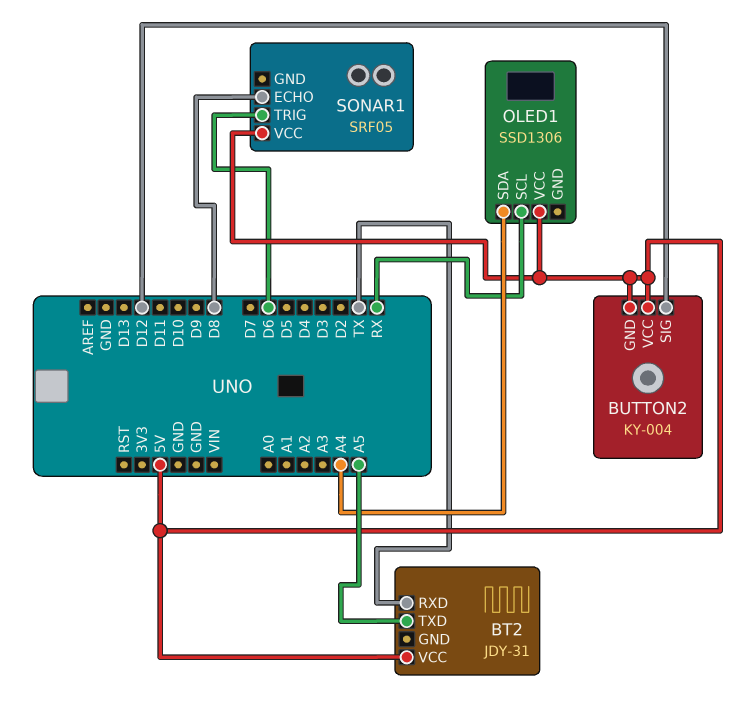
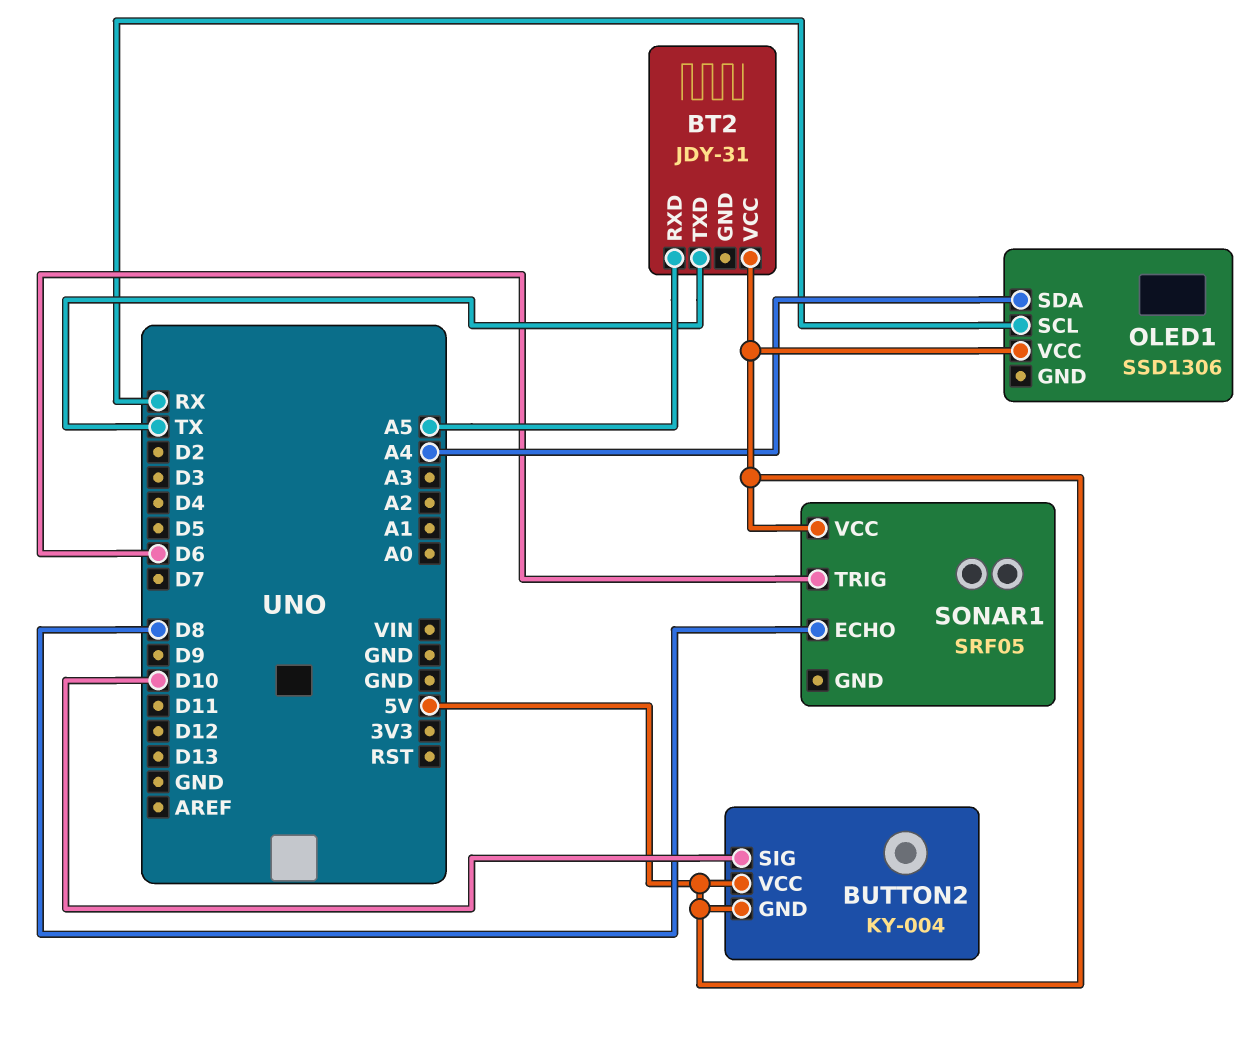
BT2 pin RXD: TX -> A5
BT2 pin TXD: A5 -> TX
BUTTON2 pin SIG: D12 -> D10

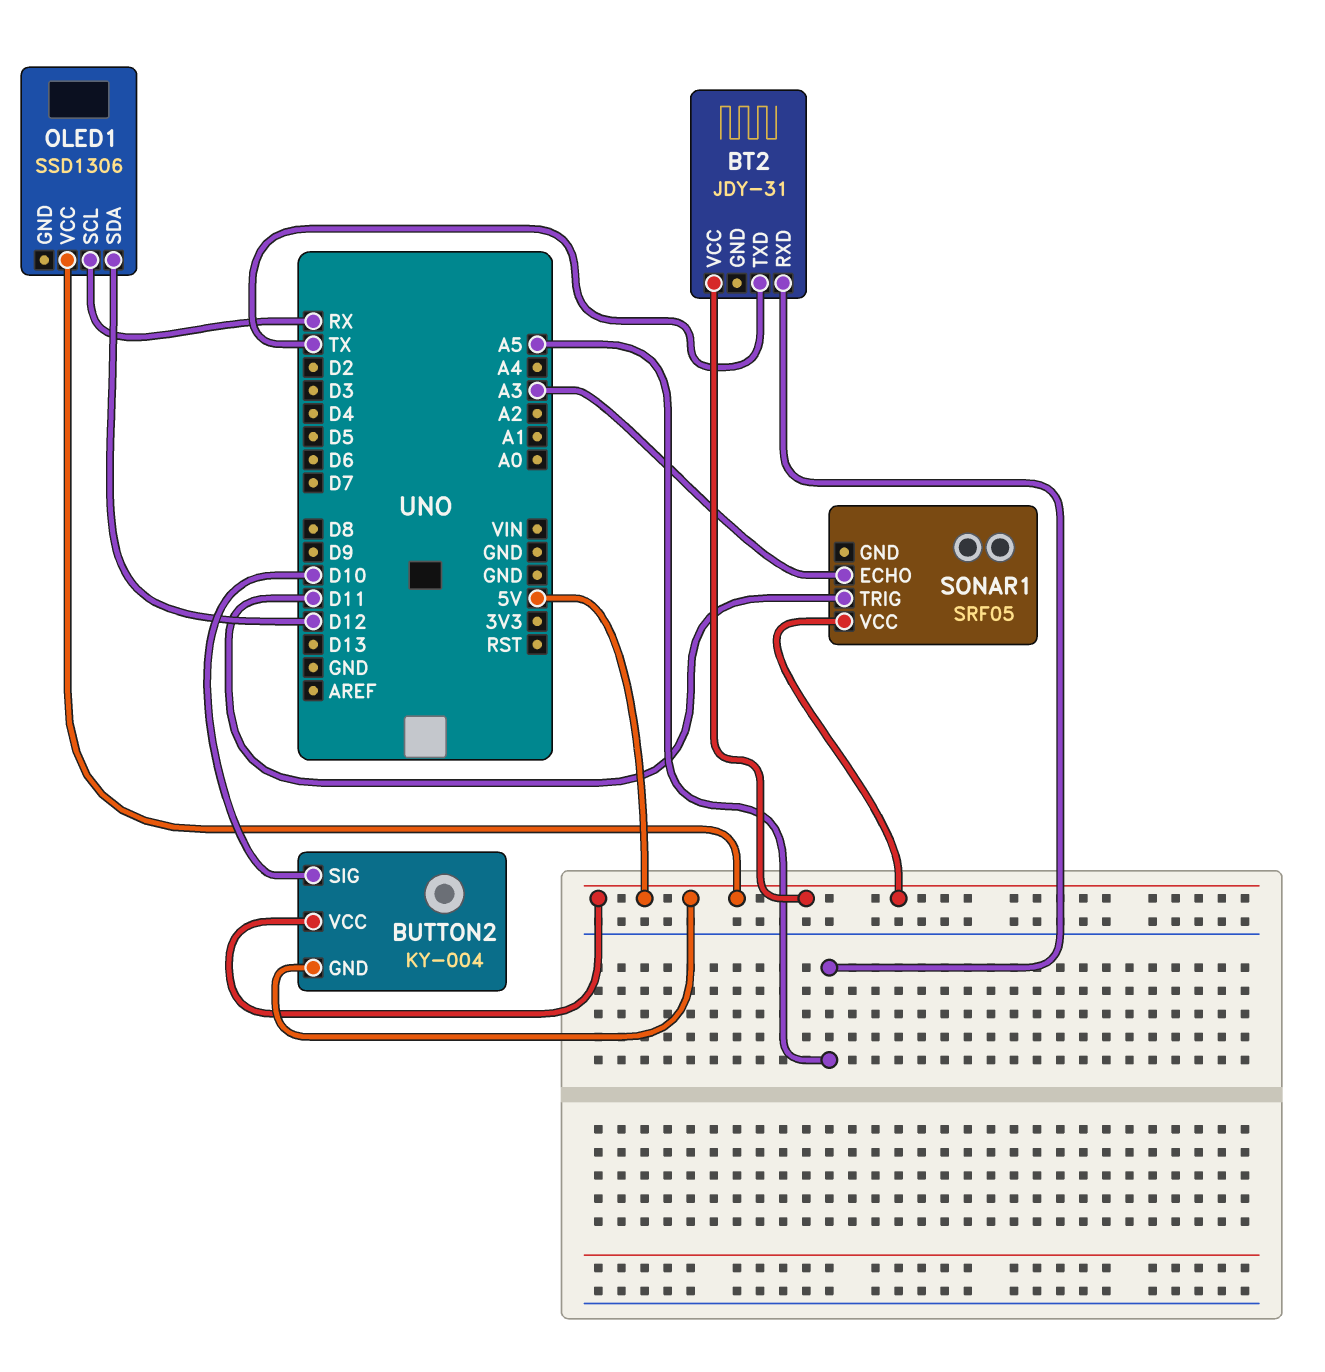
OLED1 pin SDA: A4 -> D12
SONAR1 pin ECHO: D8 -> A3
SONAR1 pin TRIG: D6 -> D11

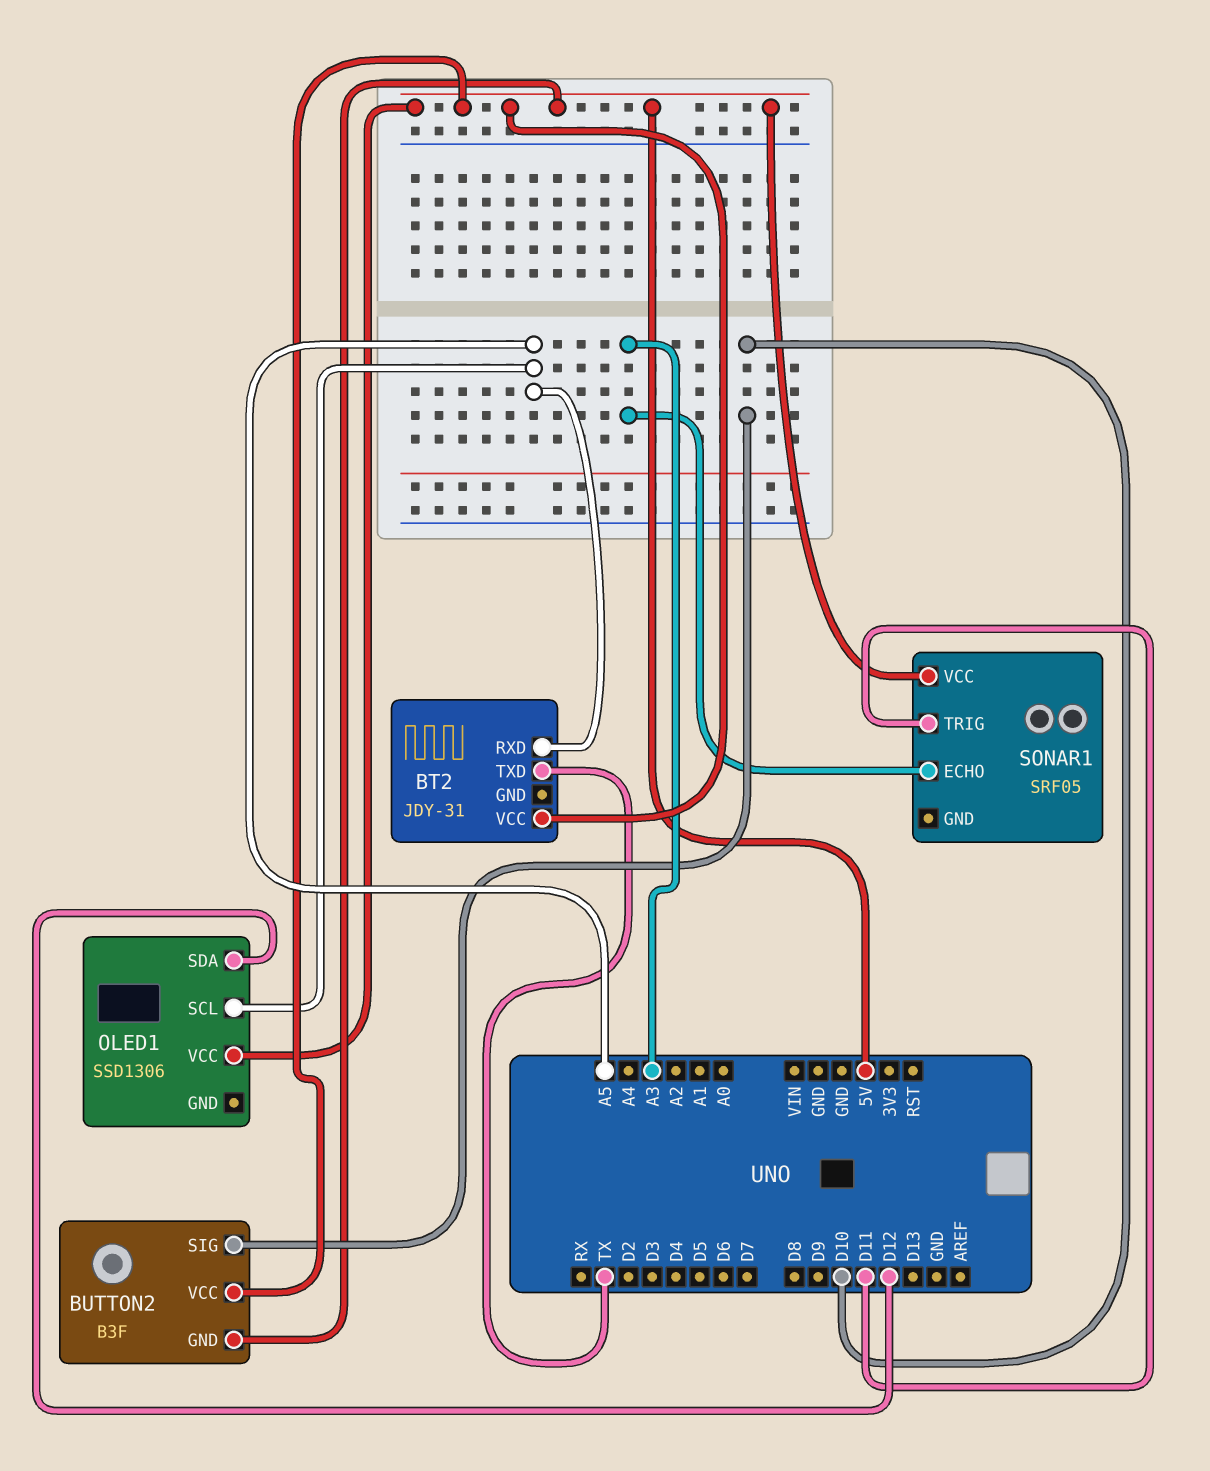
BUTTON2: KY-004 -> B3F
OLED1 pin SCL: RX -> A5

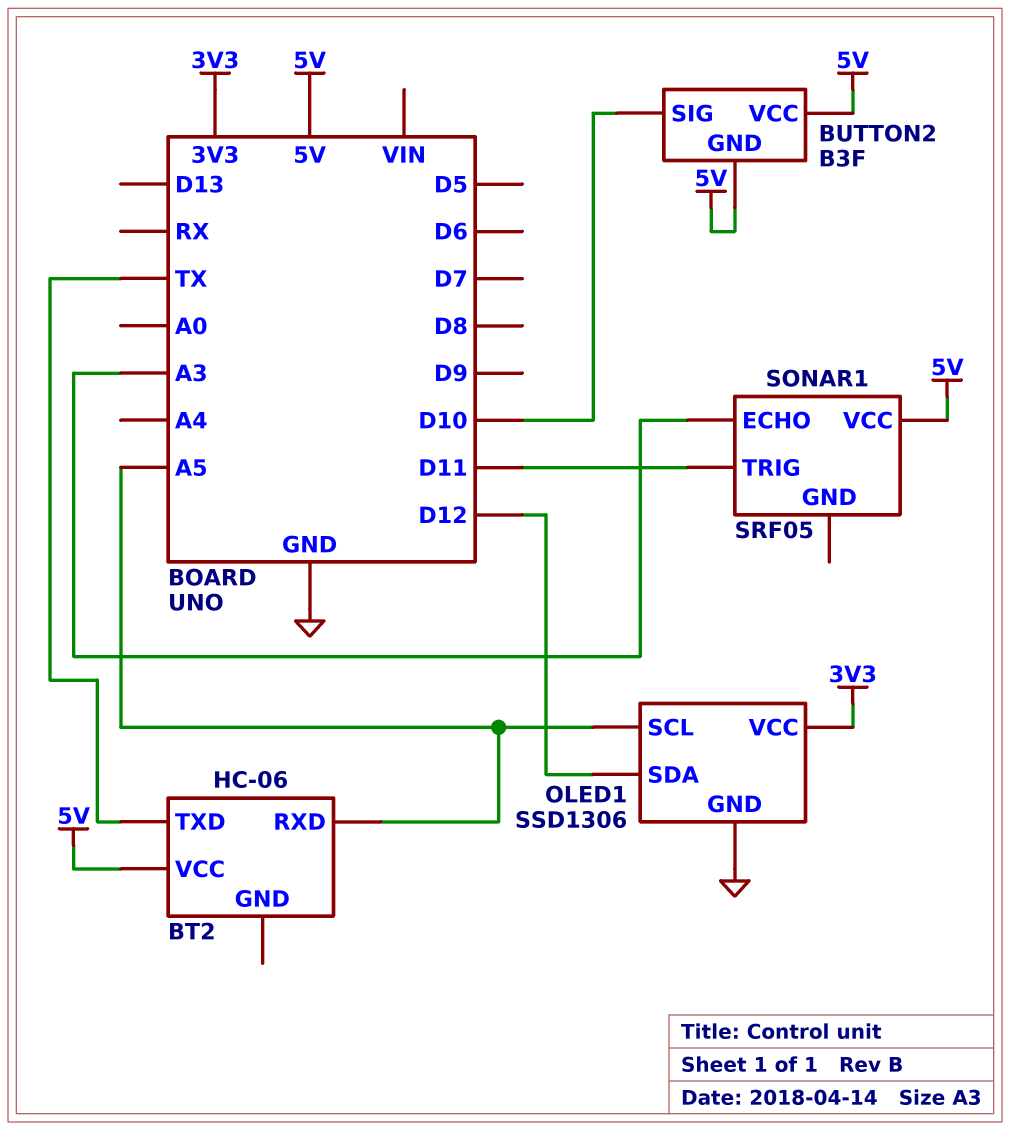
BT2: JDY-31 -> HC-06
OLED1 pin GND: none -> GND
OLED1 pin VCC: 5V -> 3V3

